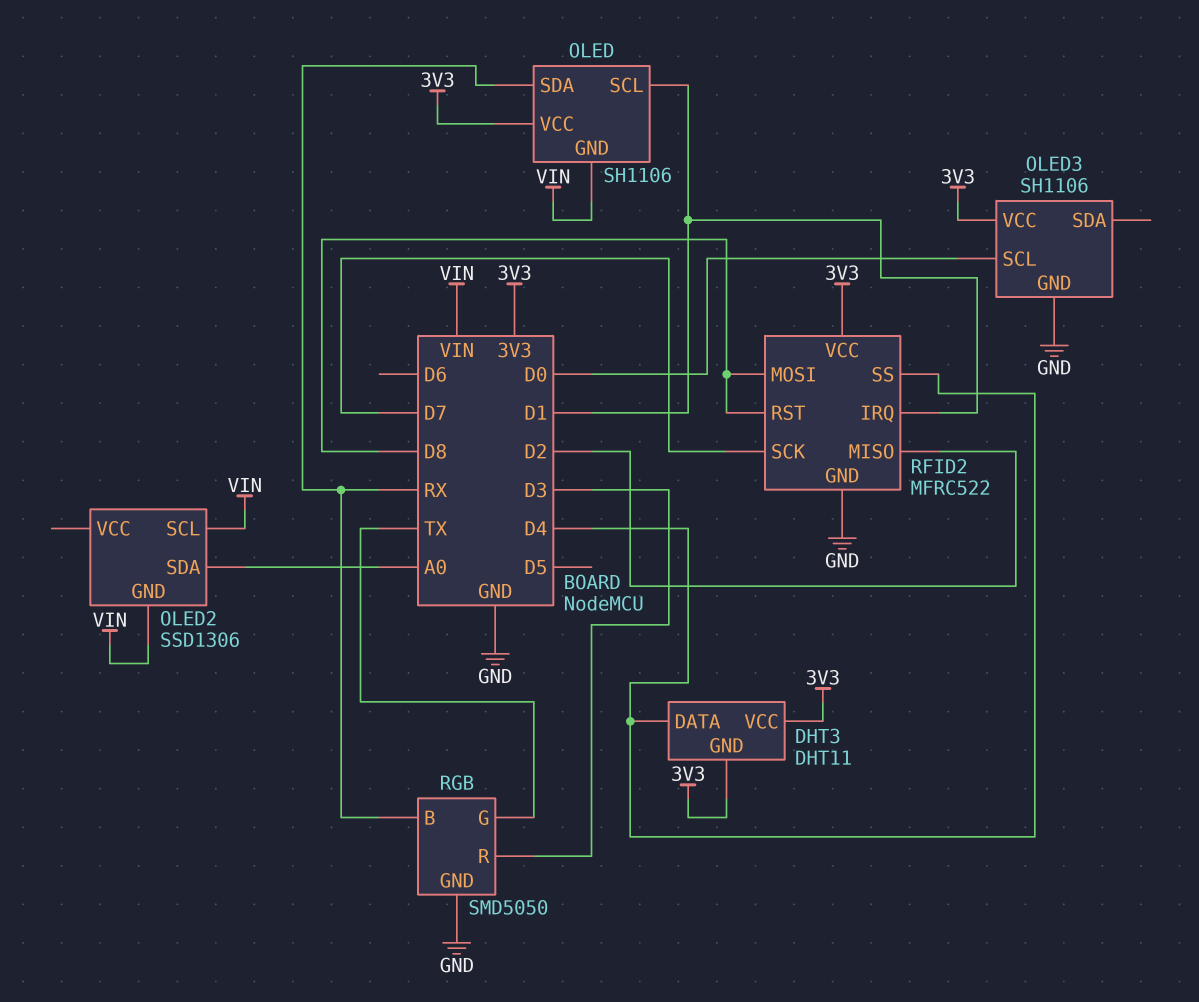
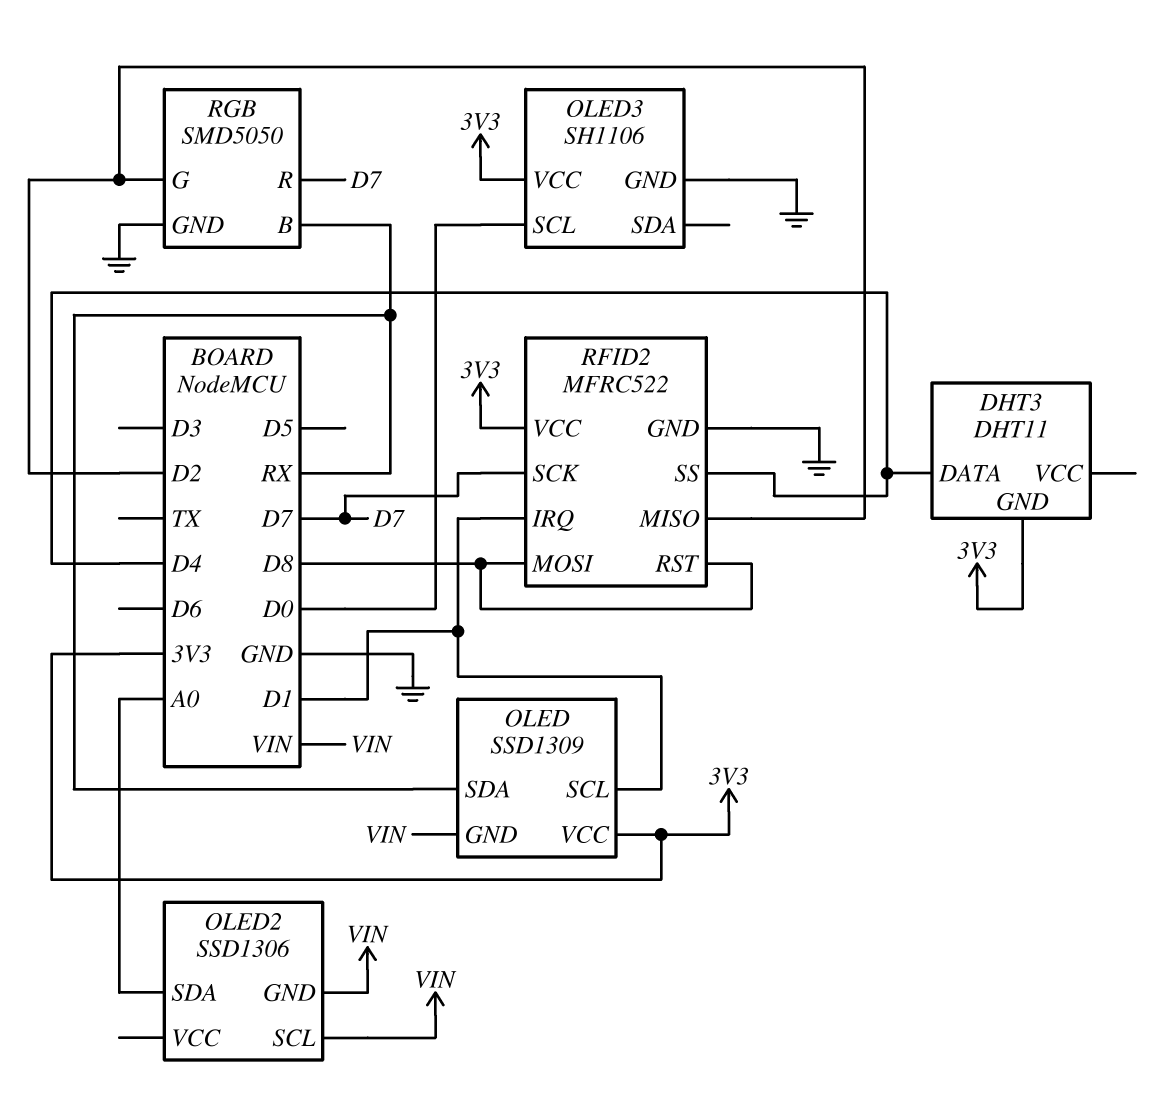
DHT3 pin VCC: 3V3 -> none
OLED: SH1106 -> SSD1309
RGB pin G: TX -> D2
RGB pin R: D3 -> D7

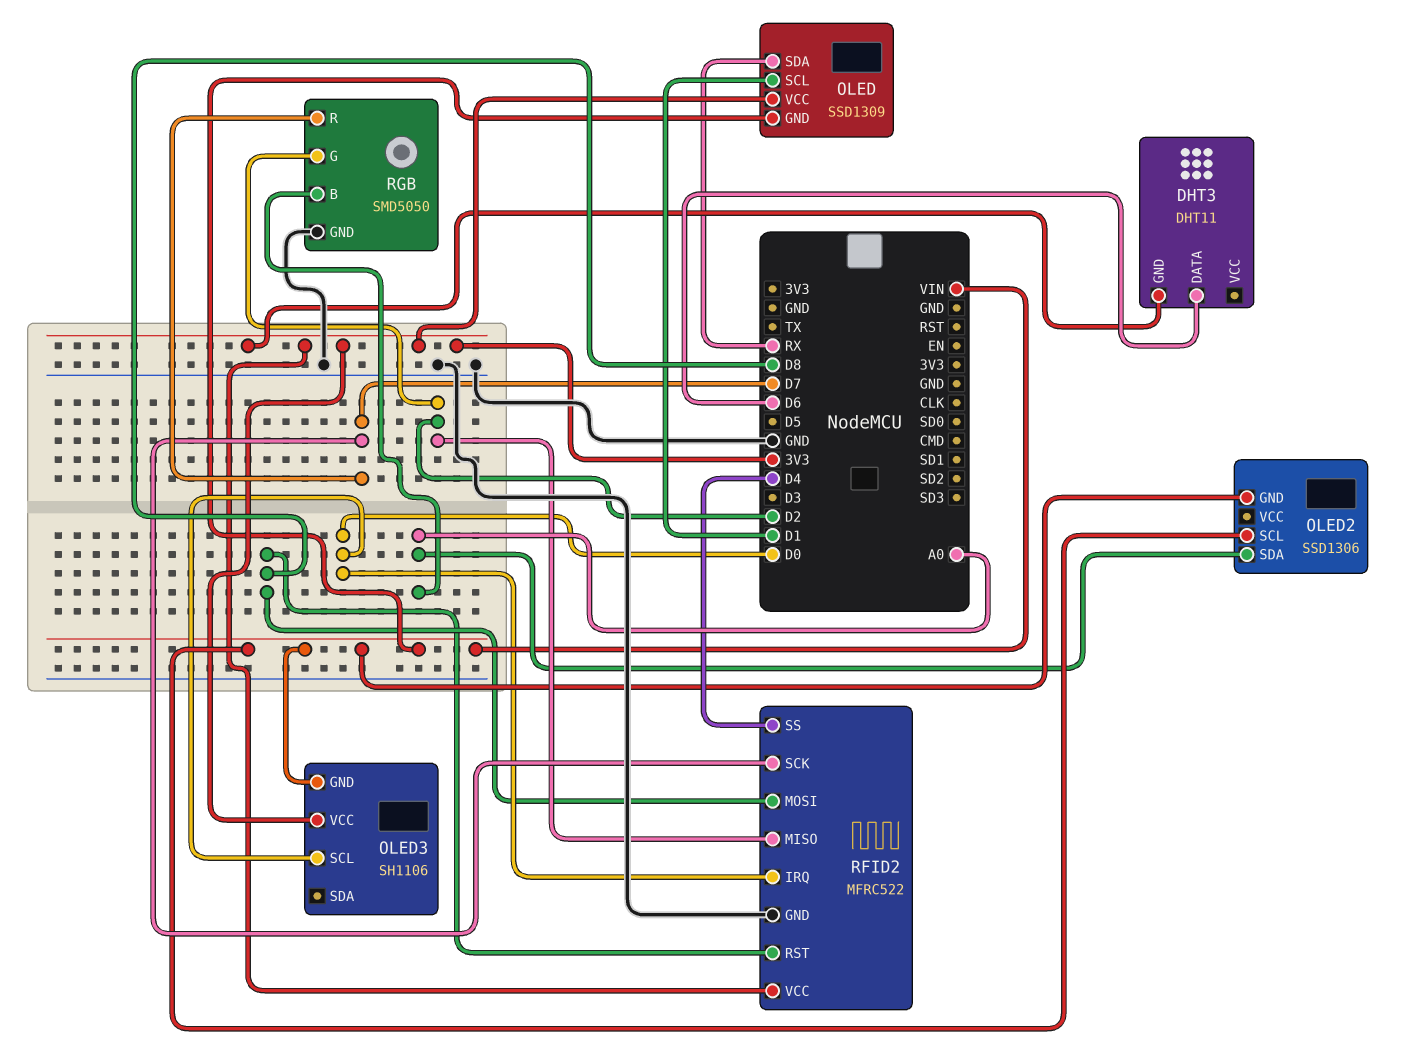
DHT3 pin DATA: D4 -> D6
OLED3 pin GND: GND -> VIN
RFID2 pin IRQ: D1 -> D0
RGB pin B: RX -> A0

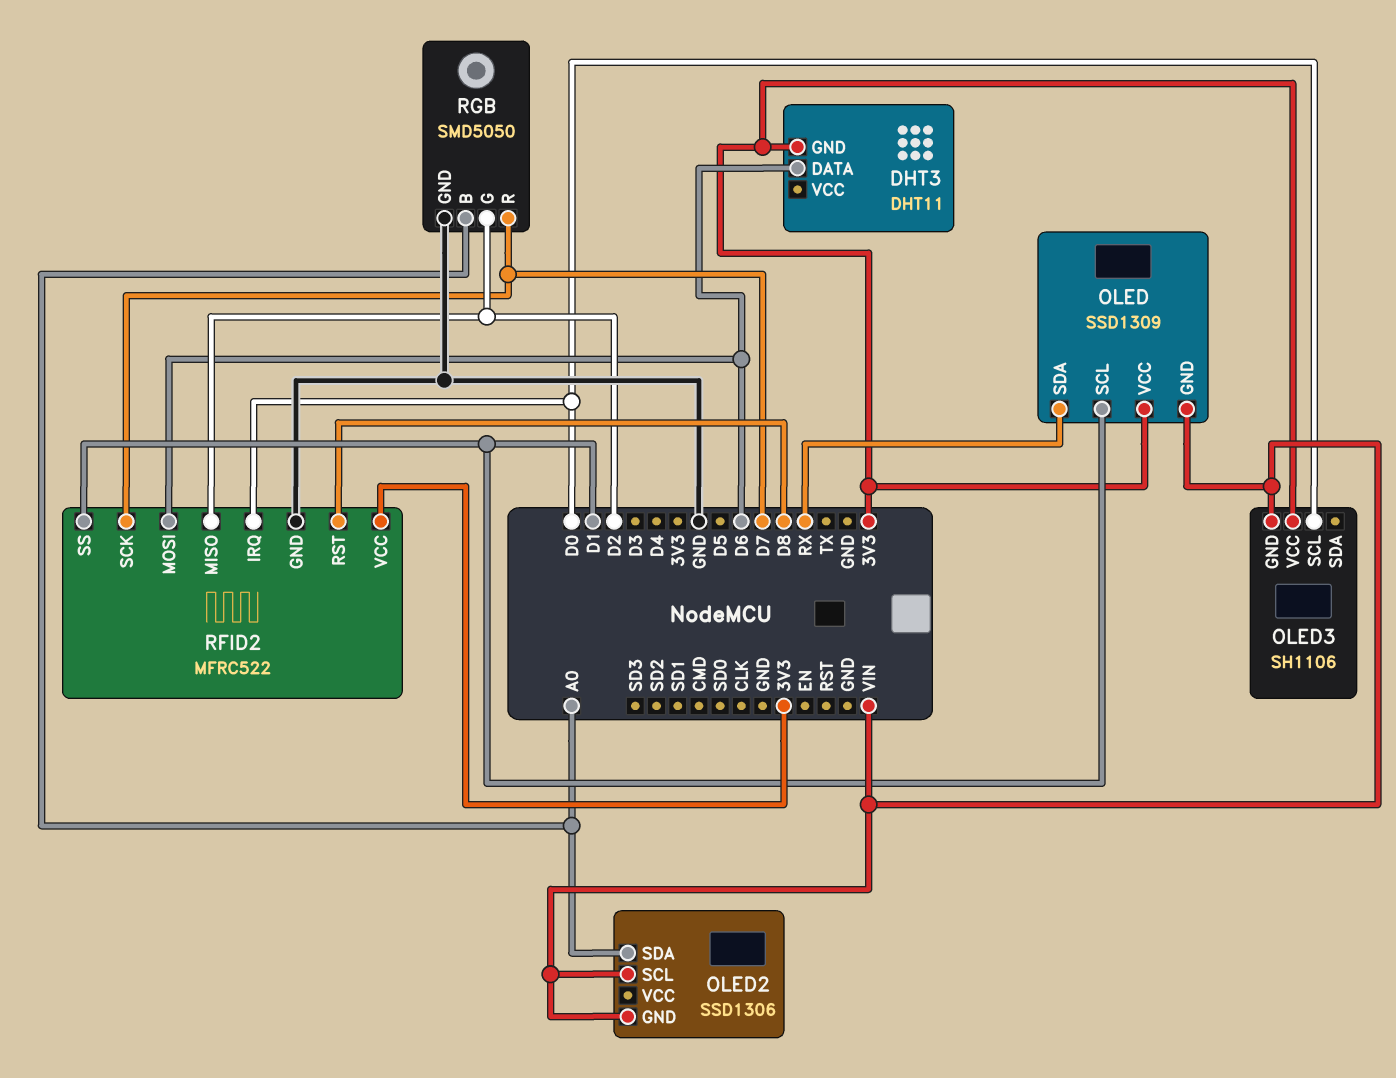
RFID2 pin MOSI: D8 -> D6
RFID2 pin SS: D4 -> D1

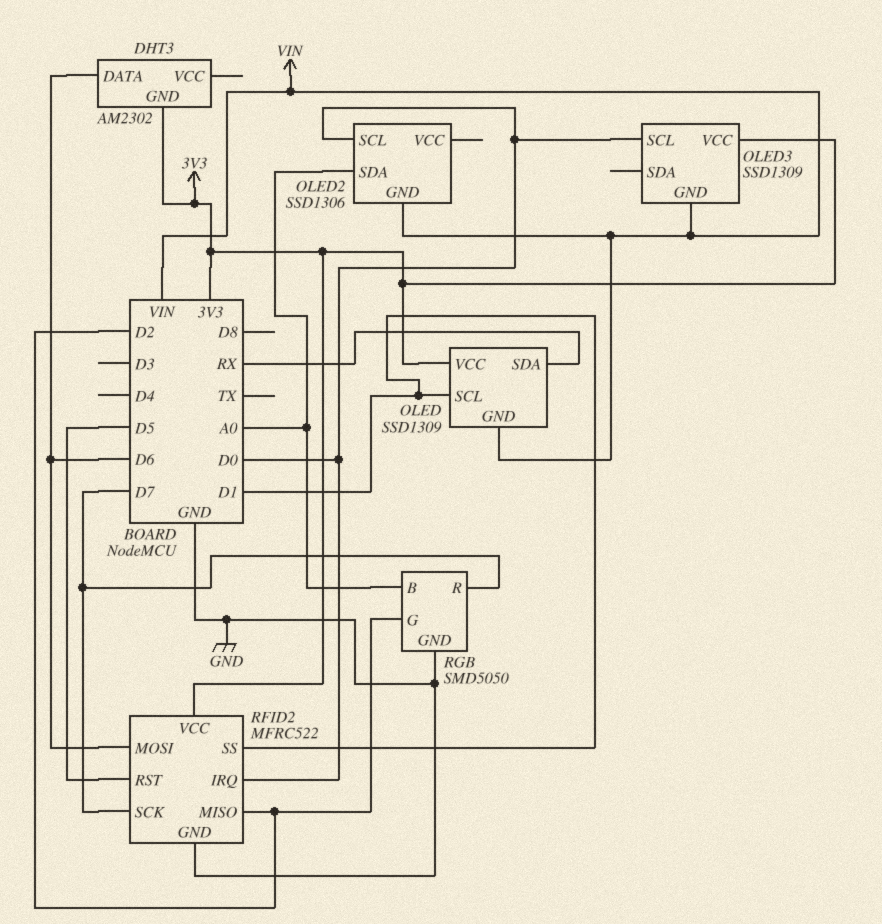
DHT3: DHT11 -> AM2302
OLED2 pin SCL: VIN -> D0
OLED3: SH1106 -> SSD1309
RFID2 pin RST: D8 -> D5

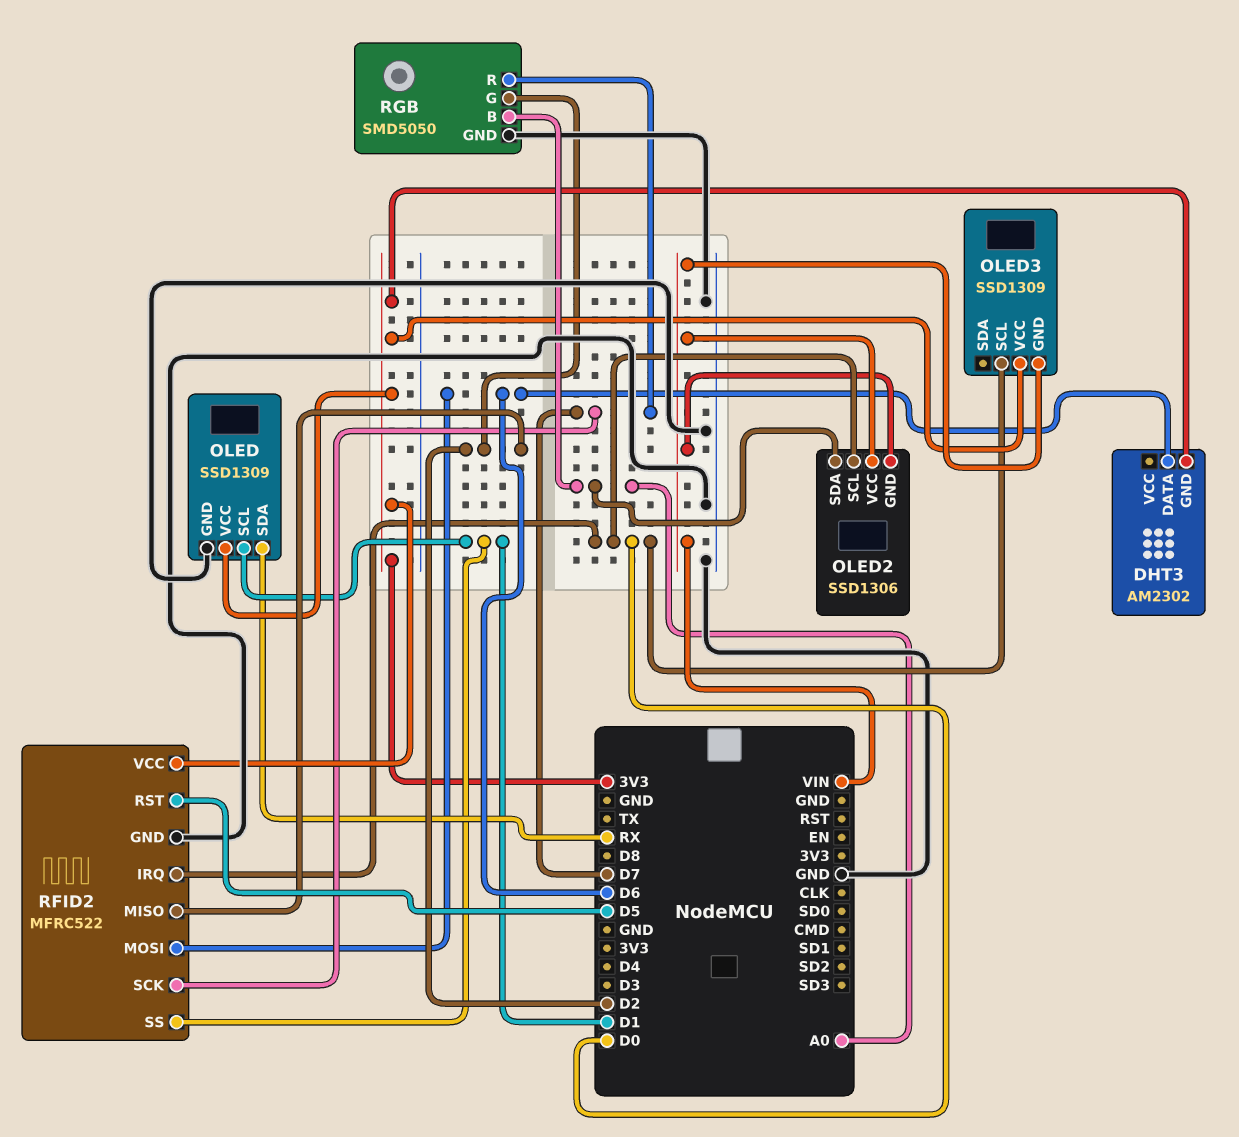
OLED pin GND: VIN -> GND
OLED2 pin VCC: none -> VIN

